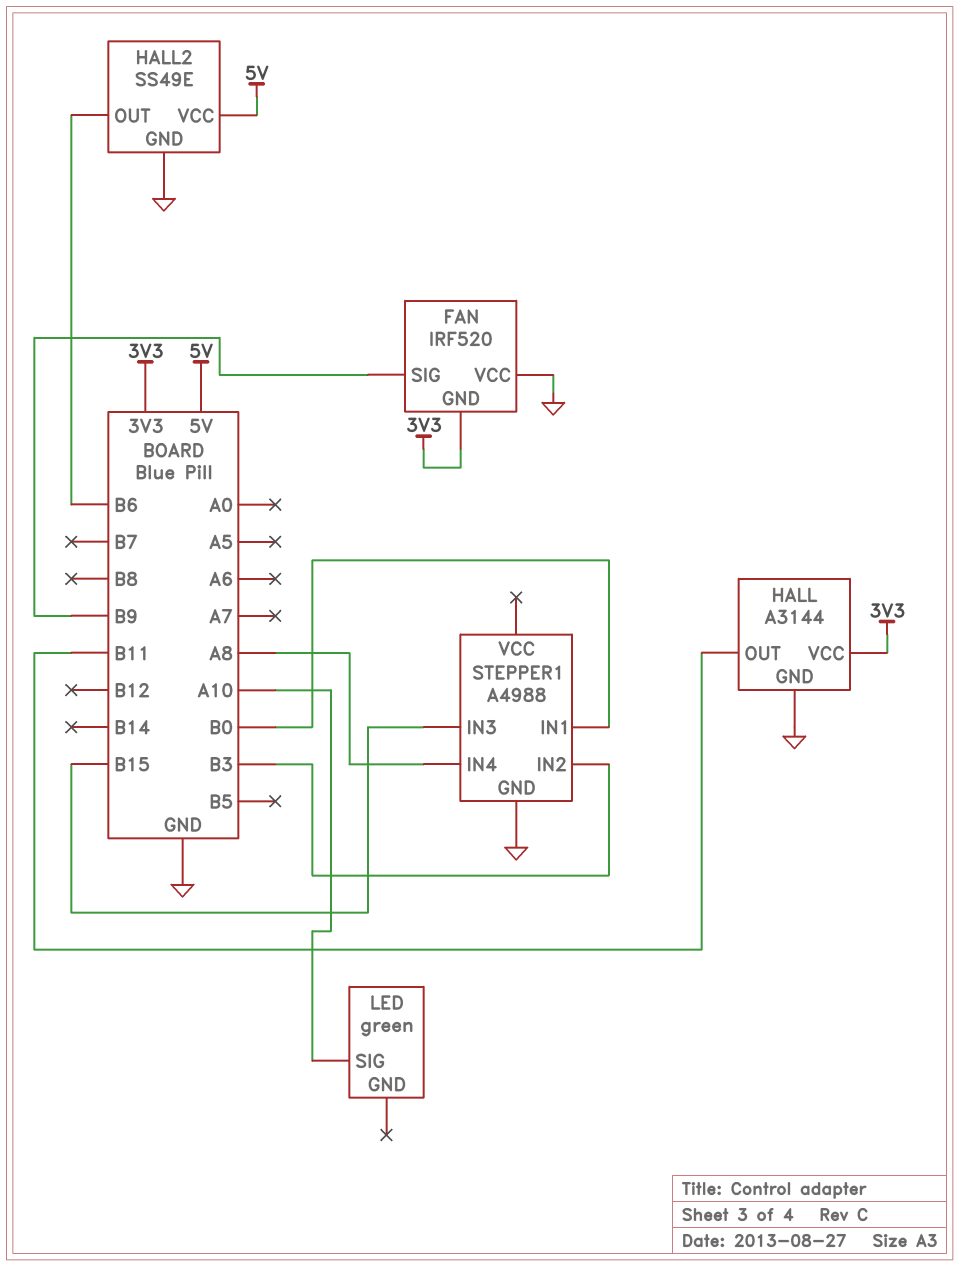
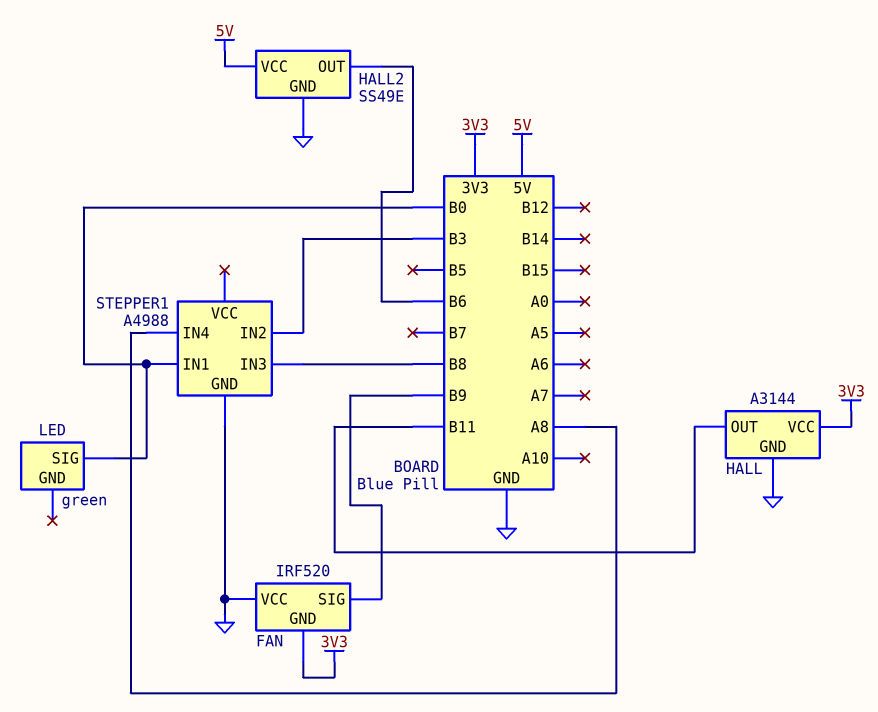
LED pin SIG: A10 -> B0
STEPPER1 pin IN3: B15 -> B8

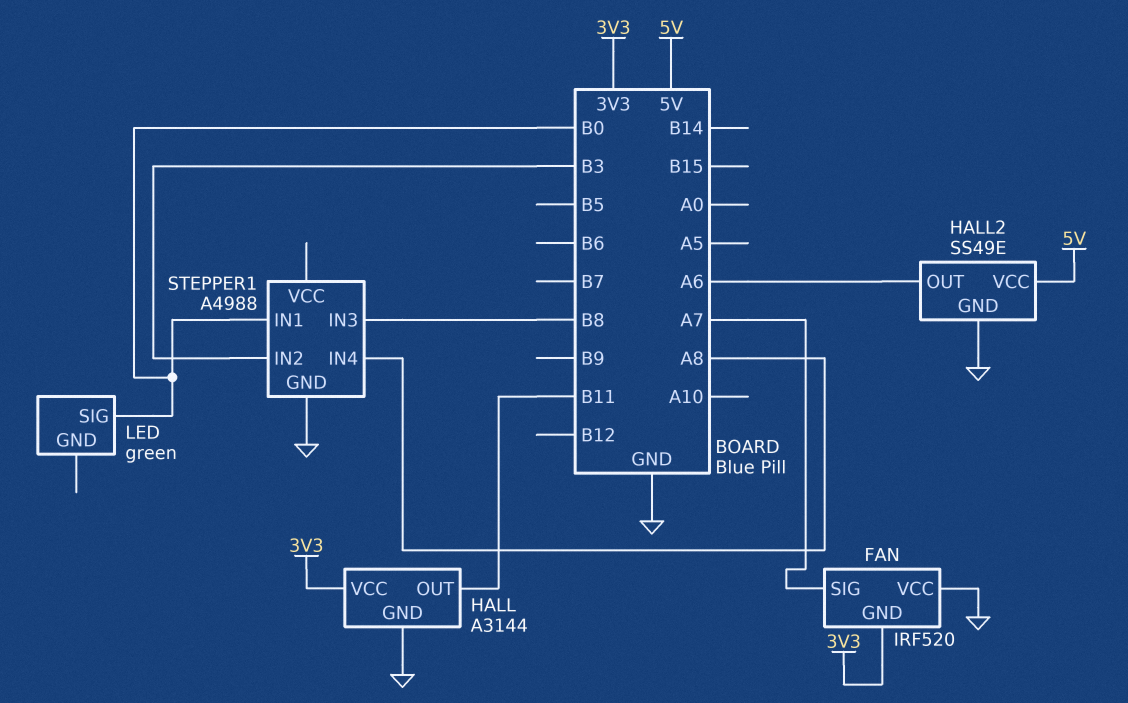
FAN pin SIG: B9 -> A7
HALL2 pin OUT: B6 -> A6

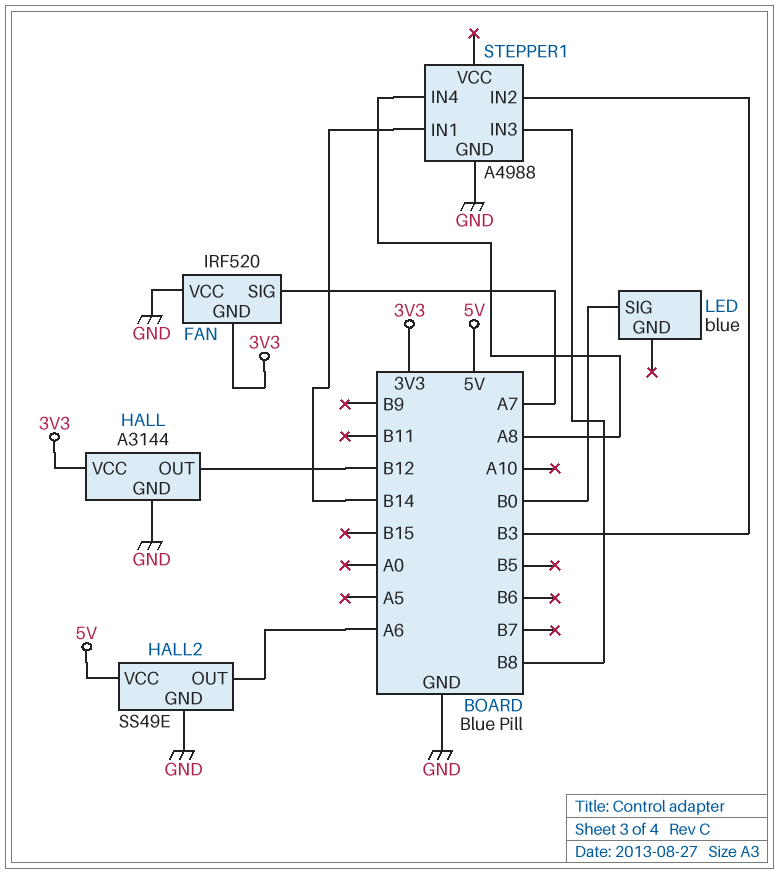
HALL pin OUT: B11 -> B12
LED: green -> blue
STEPPER1 pin IN1: B0 -> B14

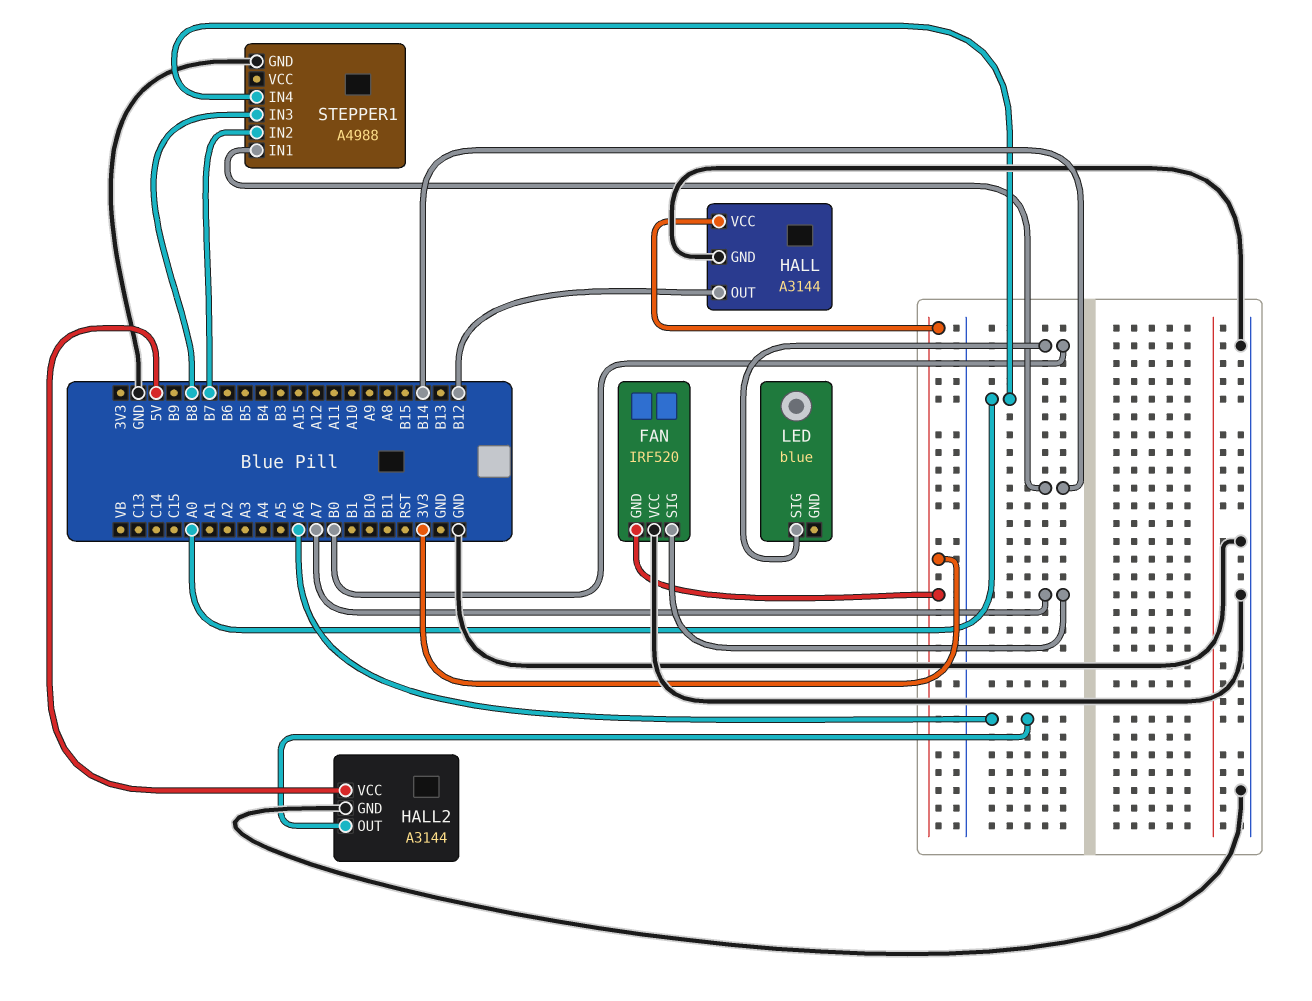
HALL2: SS49E -> A3144
STEPPER1 pin IN2: B3 -> B7
STEPPER1 pin IN4: A8 -> A0

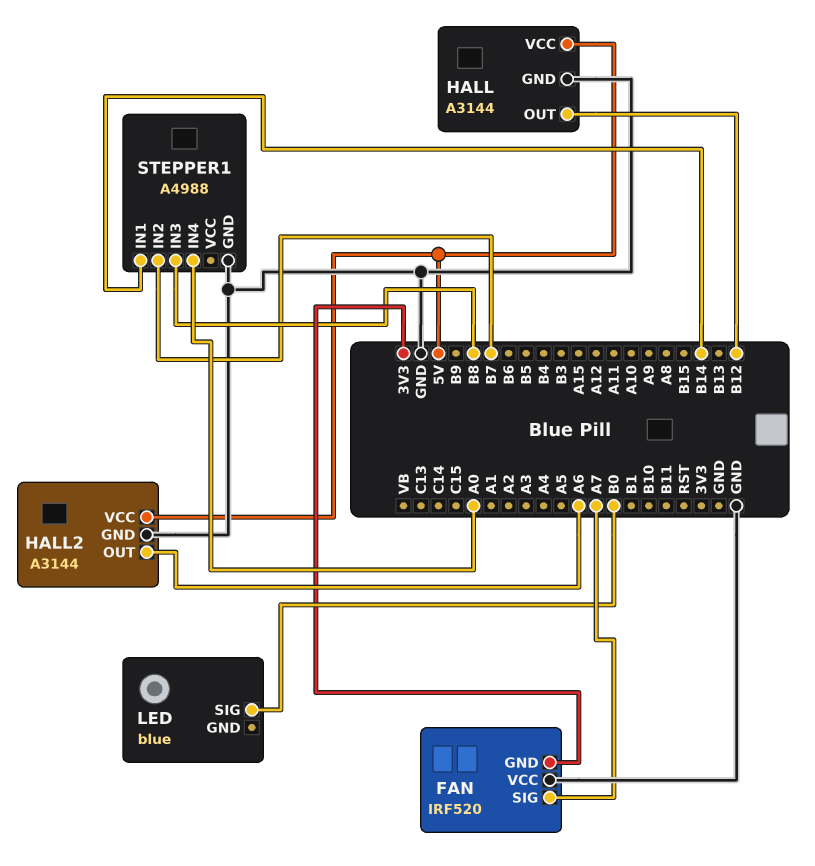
HALL pin VCC: 3V3 -> 5V

